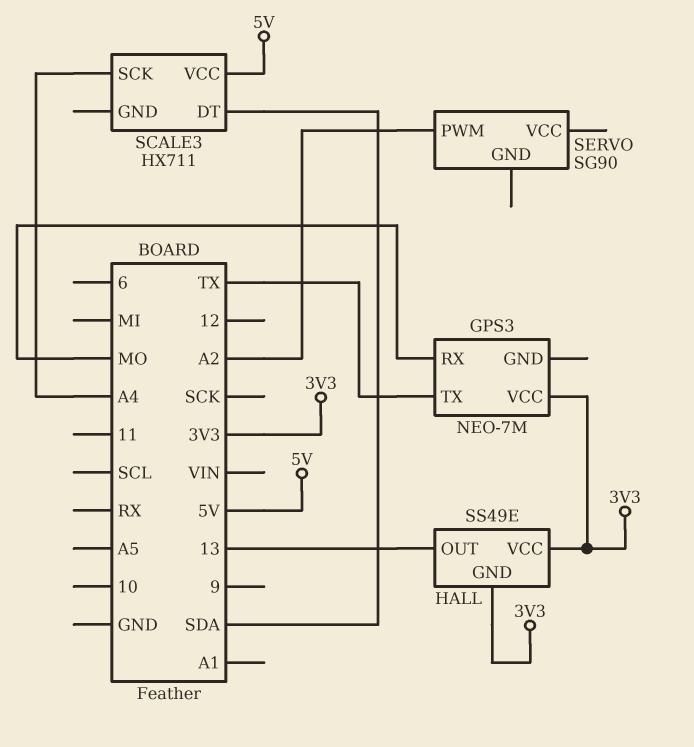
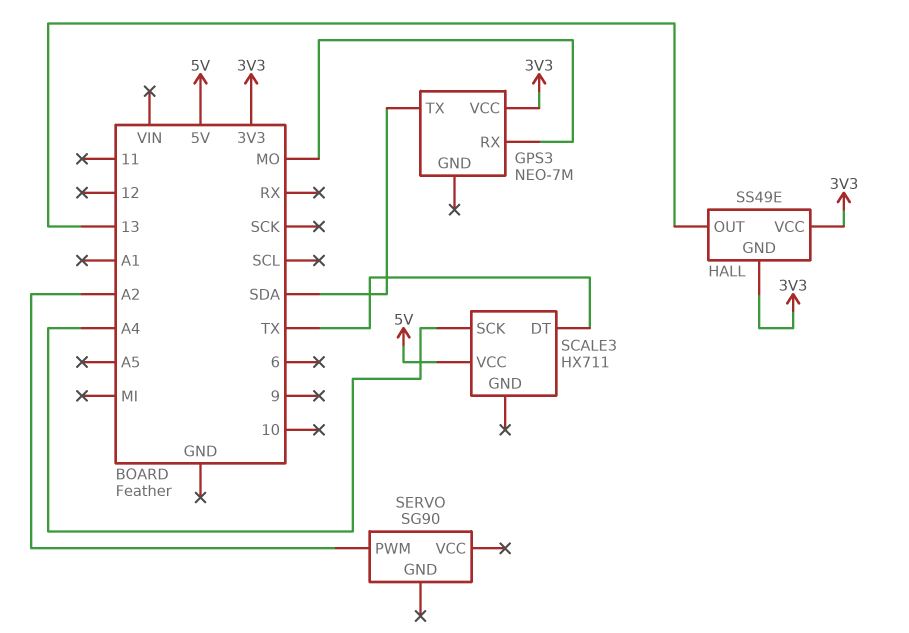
GPS3 pin TX: TX -> SDA
SCALE3 pin DT: SDA -> TX

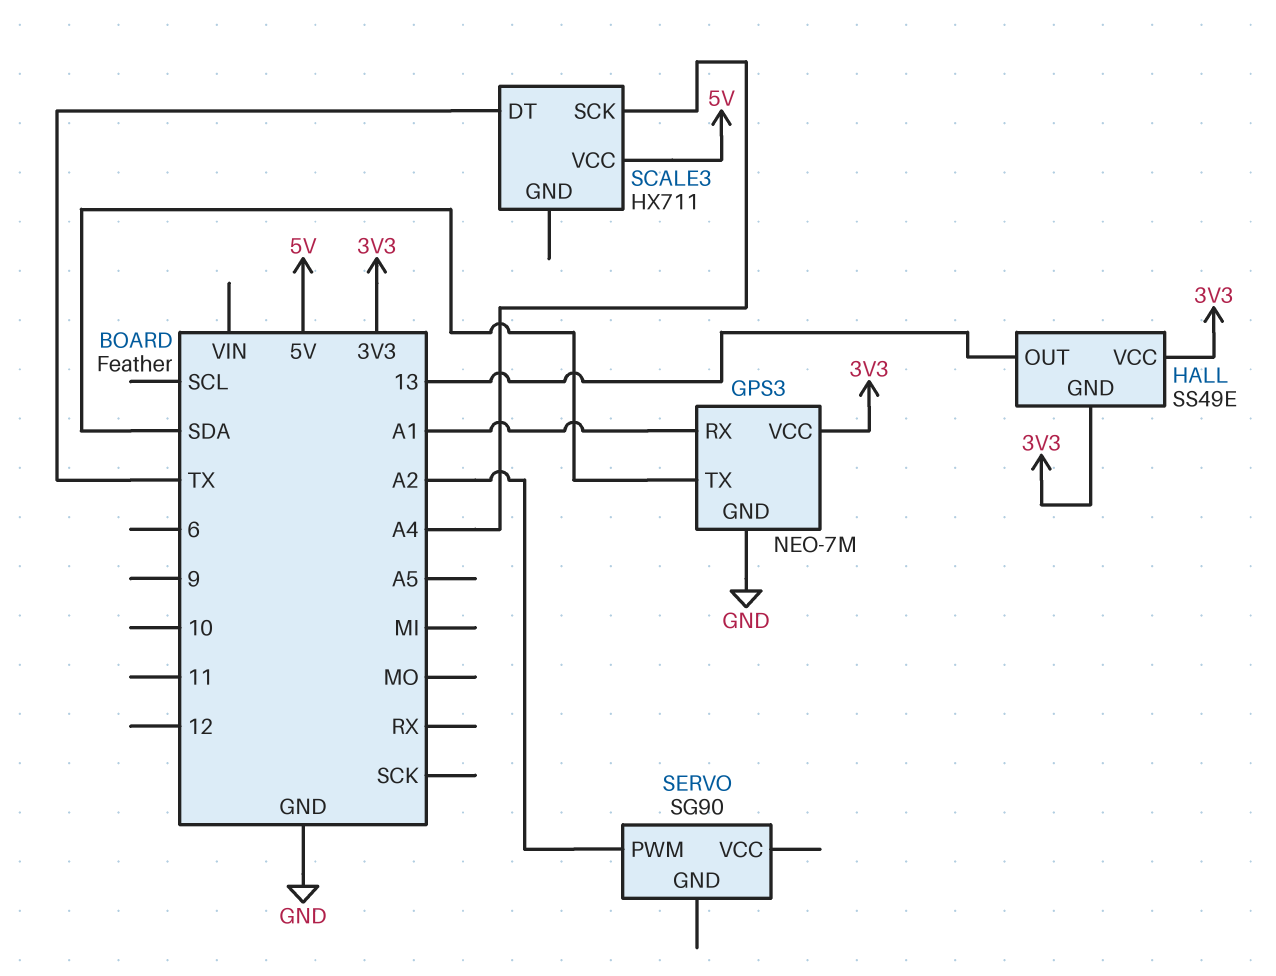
GPS3 pin GND: none -> GND
GPS3 pin RX: MO -> A1

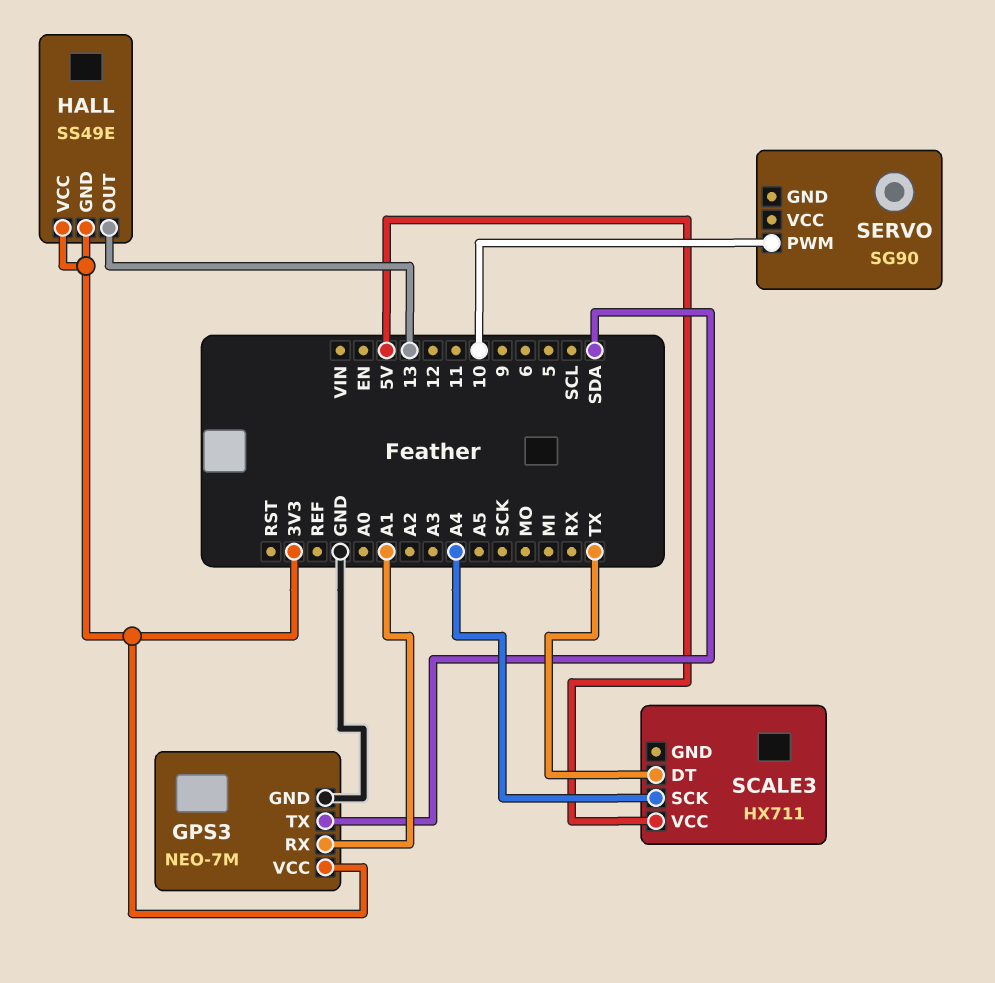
SERVO pin PWM: A2 -> 10

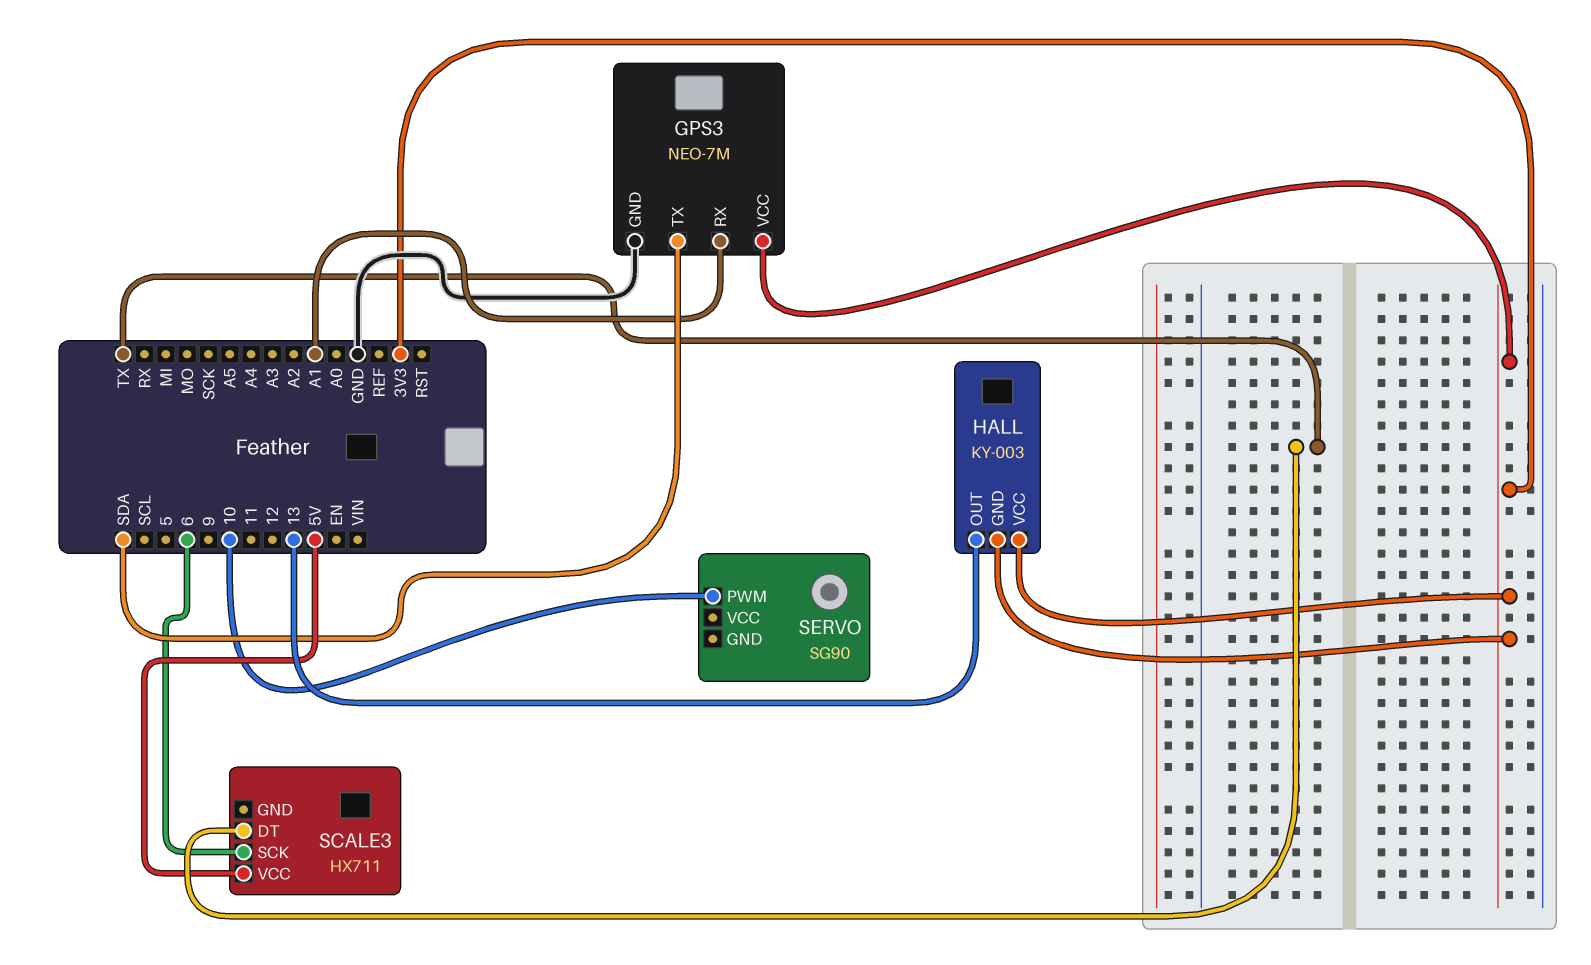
HALL: SS49E -> KY-003
SCALE3 pin SCK: A4 -> 6

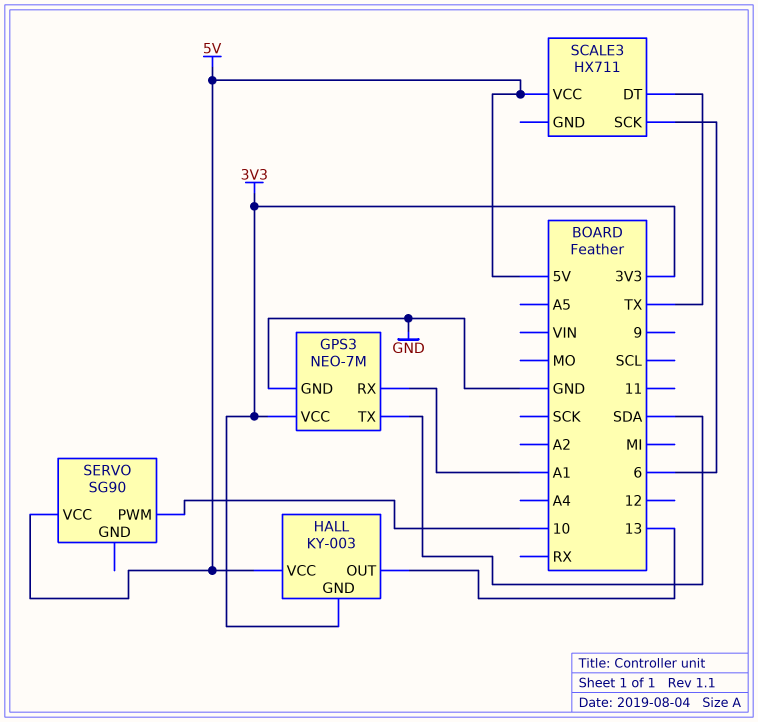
HALL pin VCC: 3V3 -> 5V
SERVO pin VCC: none -> 5V

